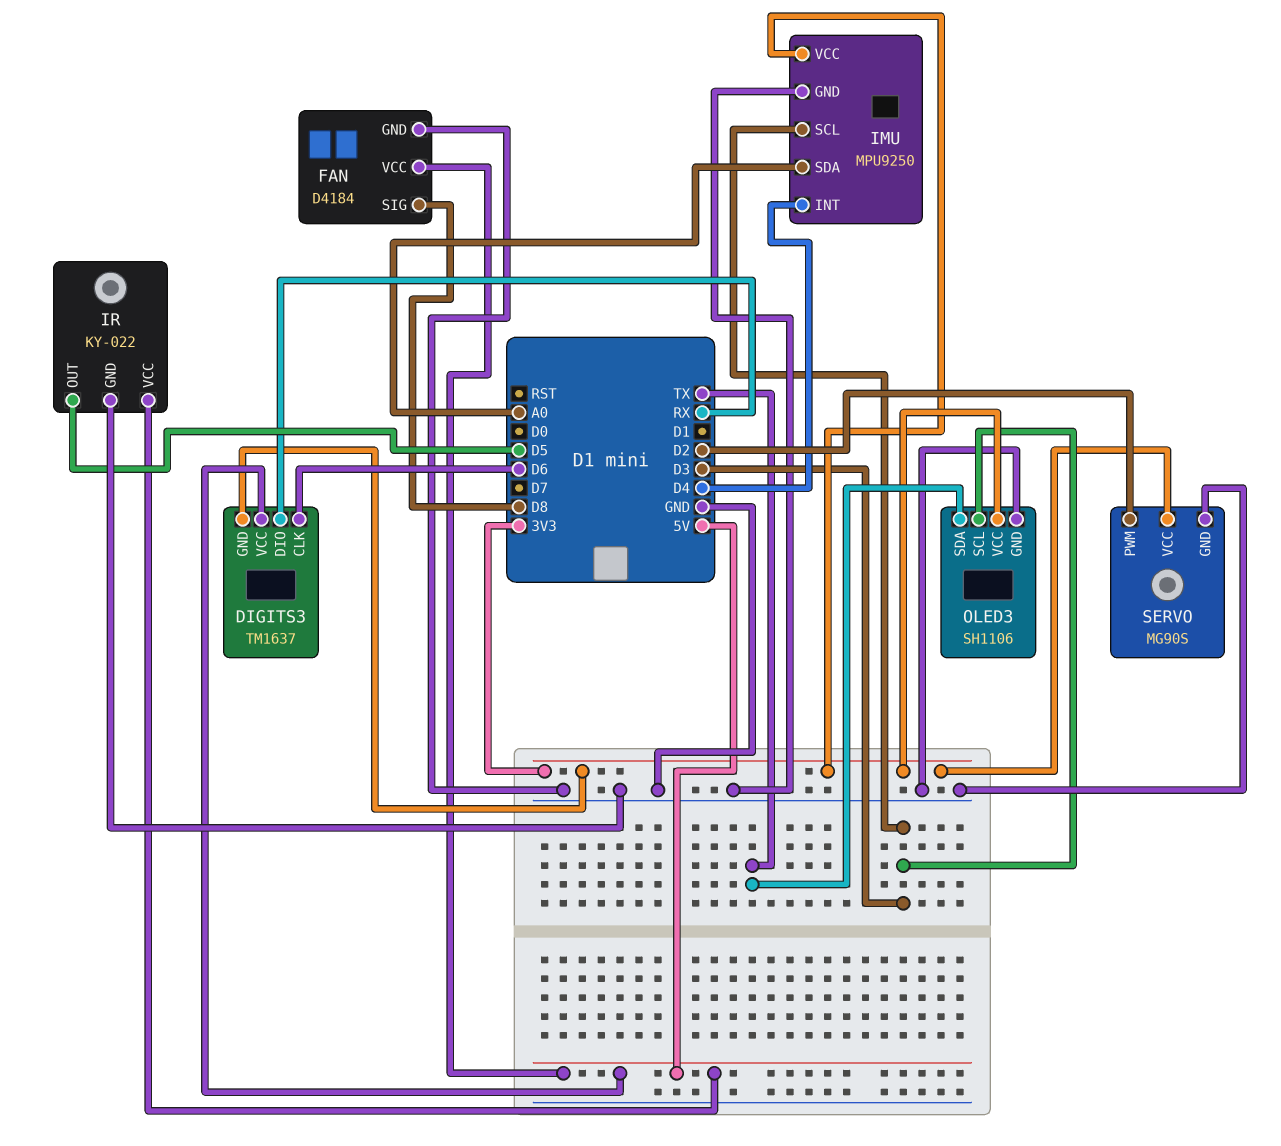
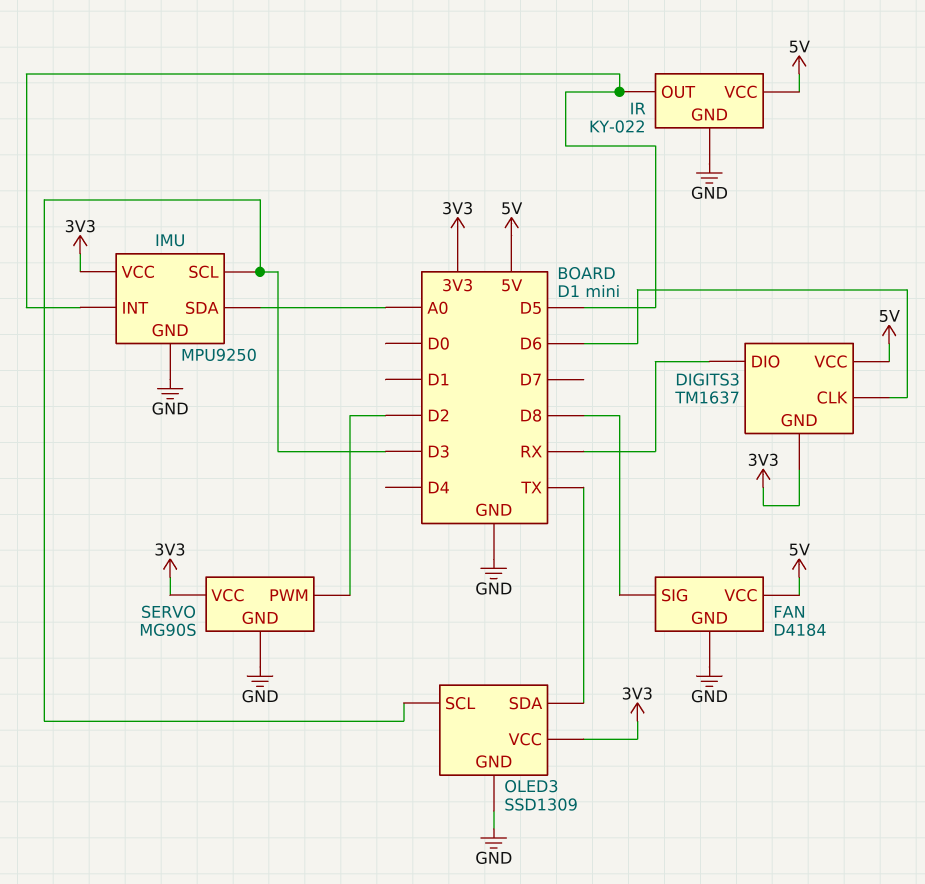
IMU pin INT: D4 -> D5
OLED3: SH1106 -> SSD1309

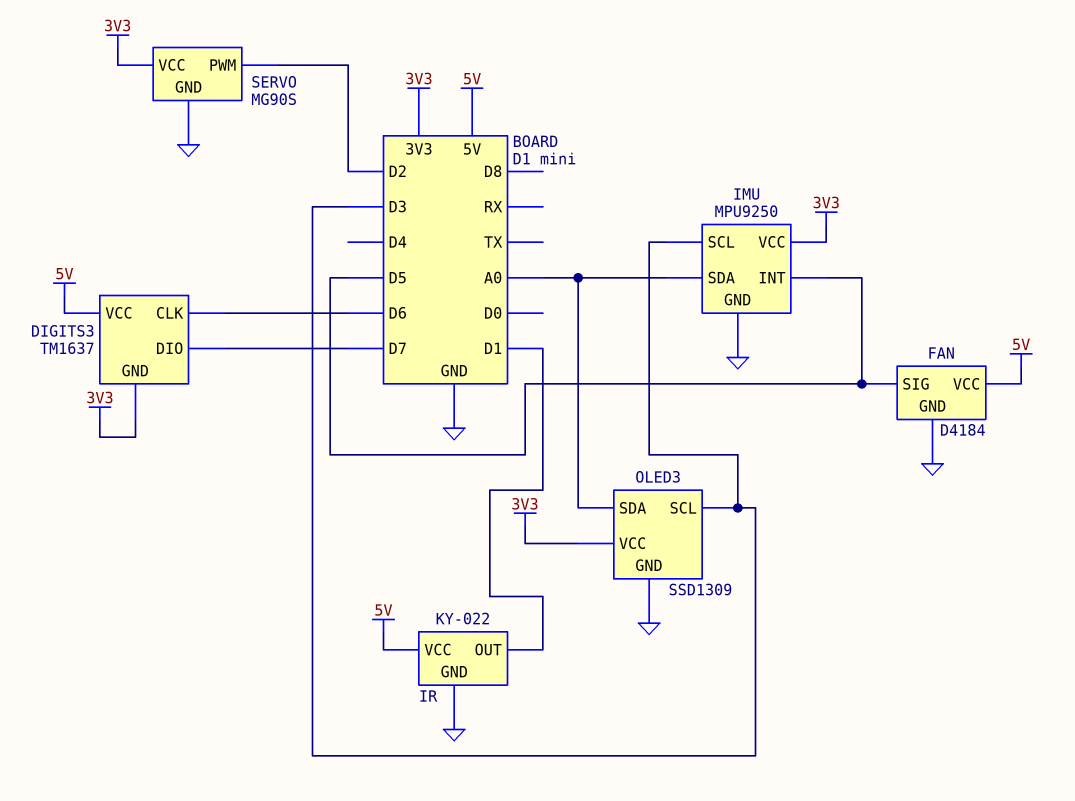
DIGITS3 pin DIO: RX -> D7
FAN pin SIG: D8 -> D5
IR pin OUT: D5 -> D1
OLED3 pin SDA: TX -> A0

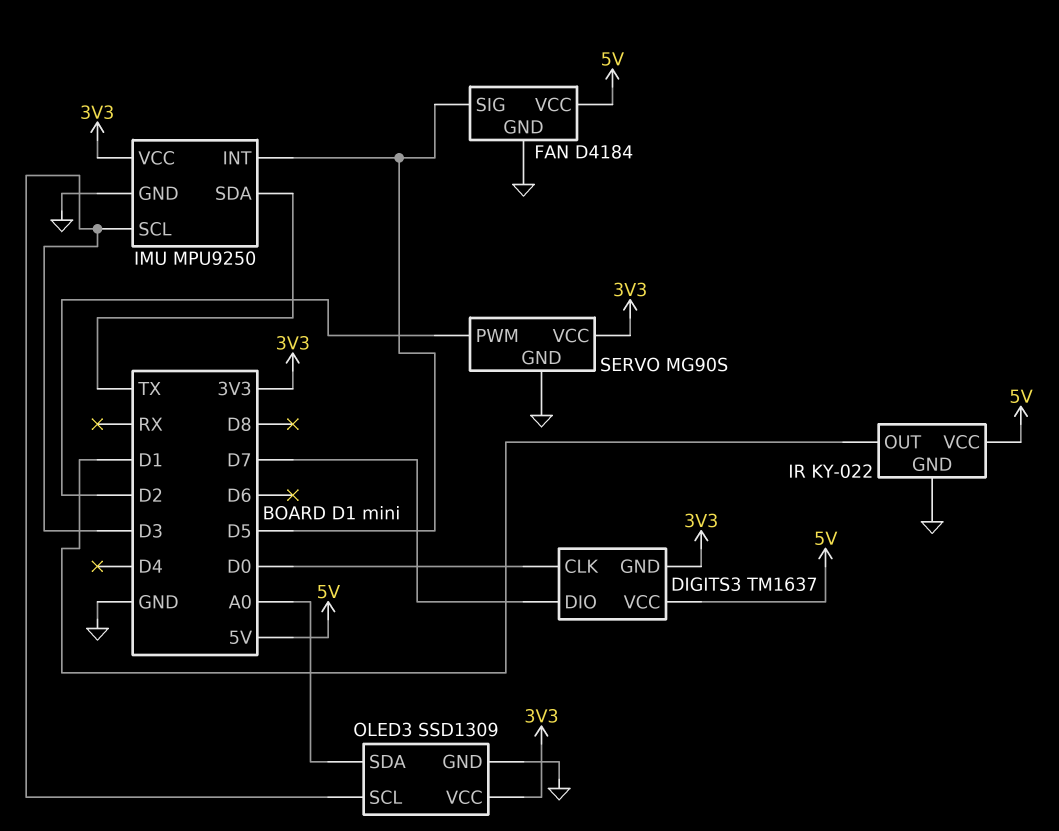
DIGITS3 pin CLK: D6 -> D0
IMU pin SDA: A0 -> TX

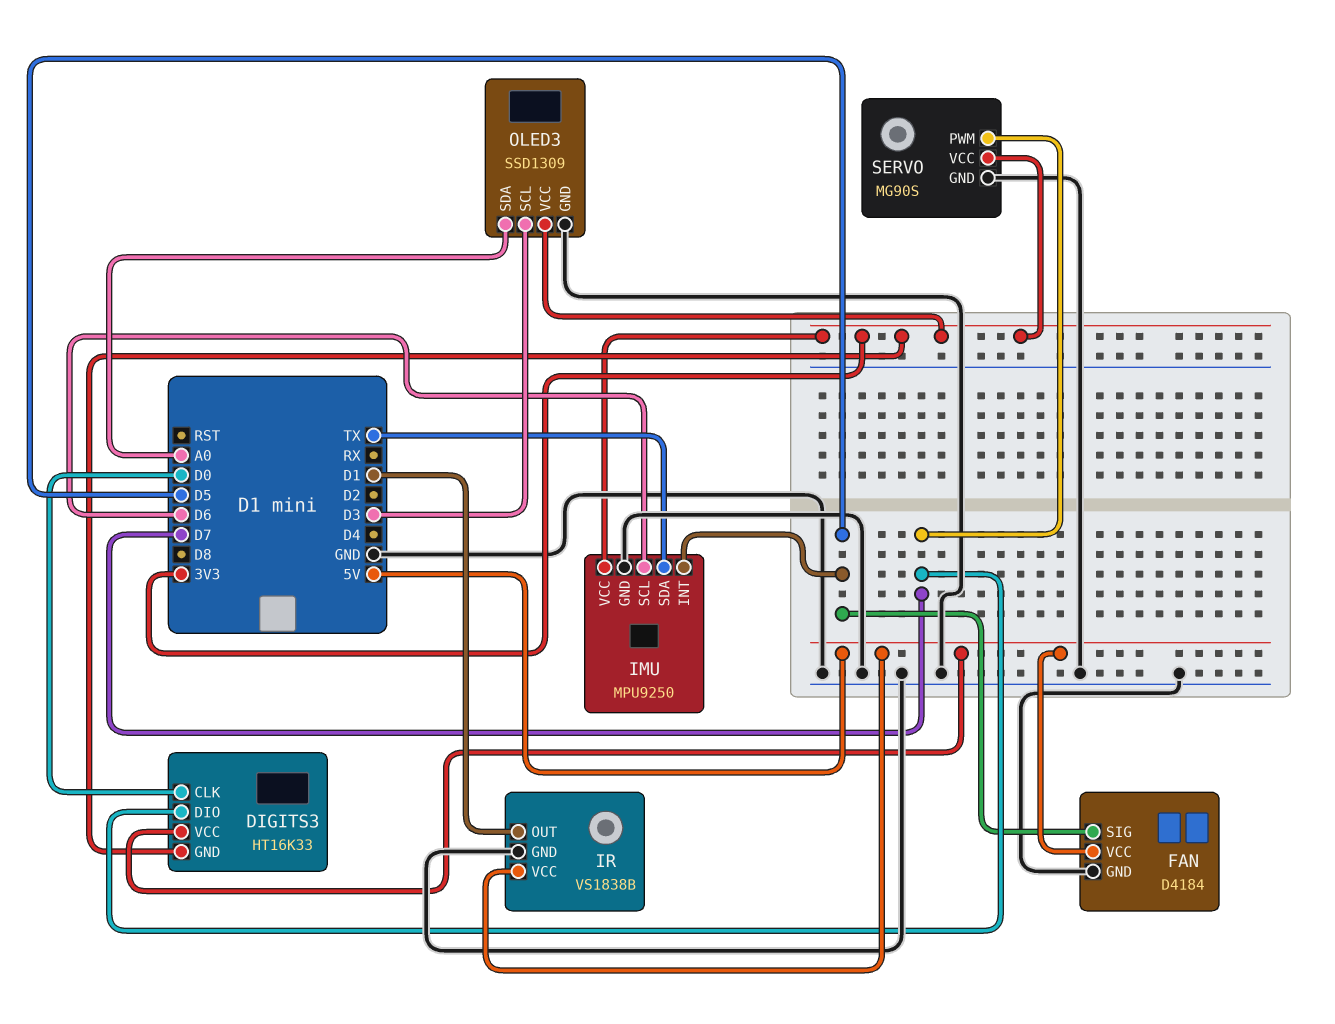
DIGITS3: TM1637 -> HT16K33
IMU pin SCL: D3 -> D6
IR: KY-022 -> VS1838B
SERVO pin PWM: D2 -> D7

